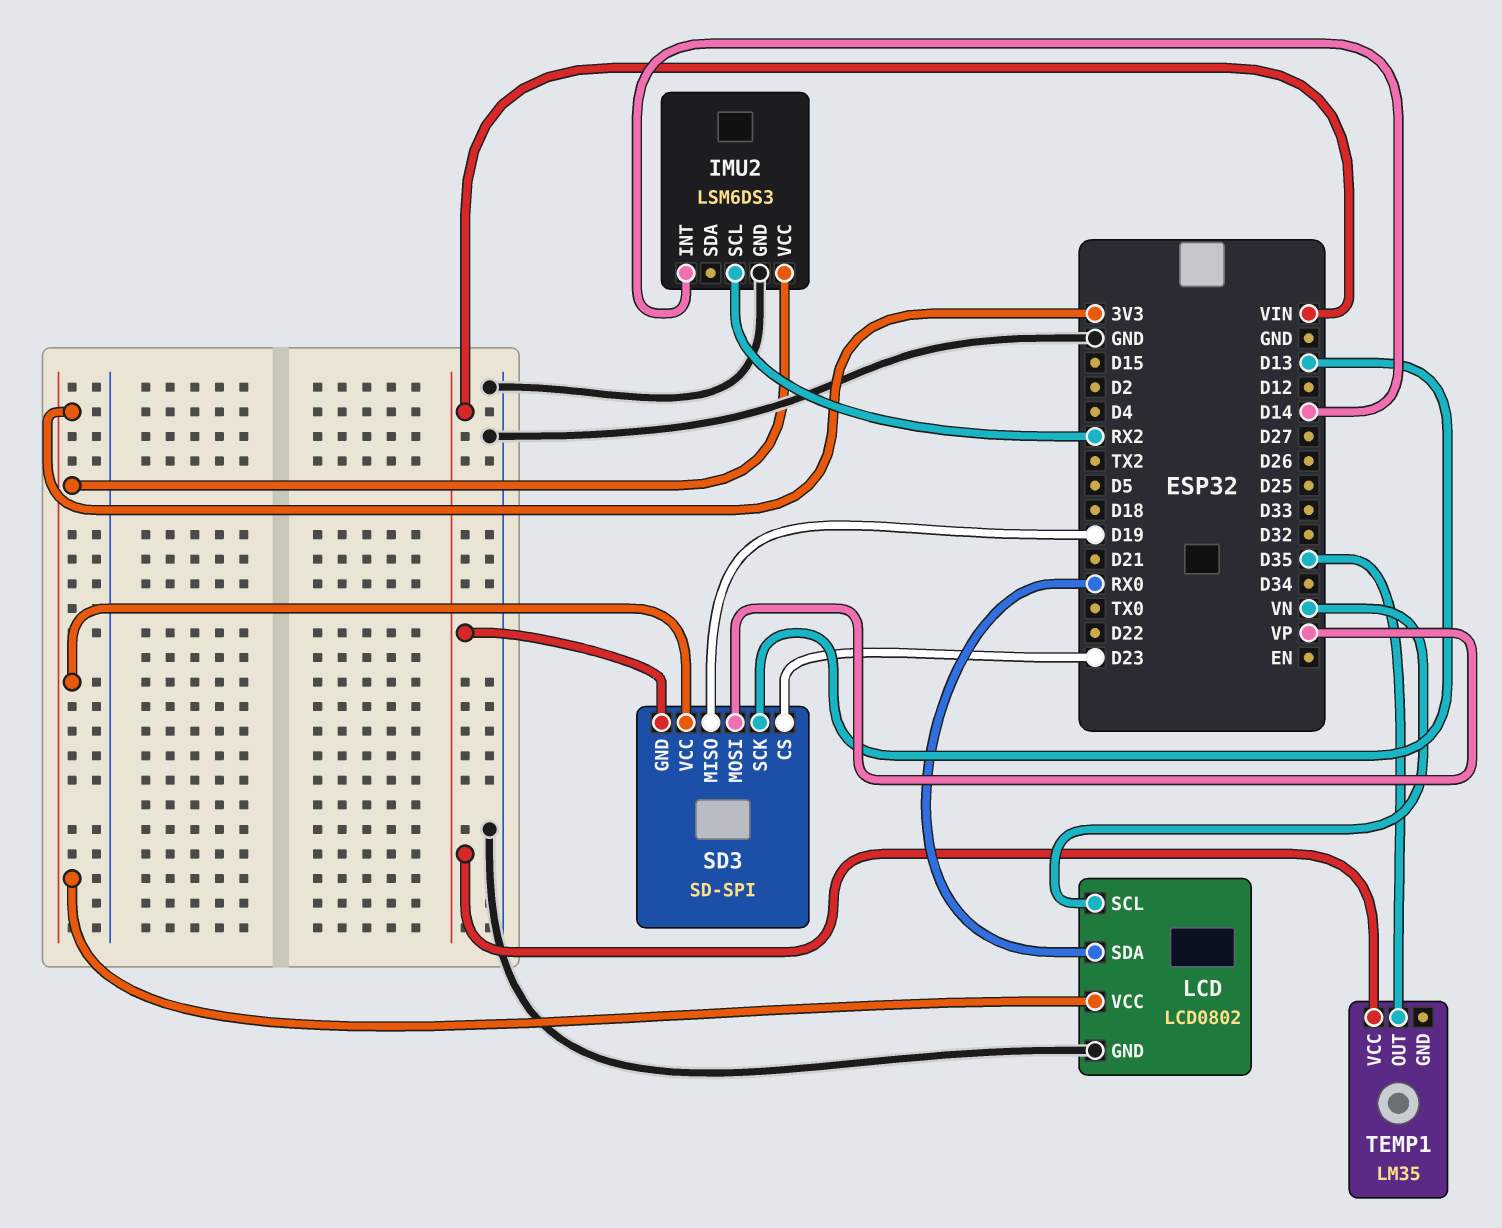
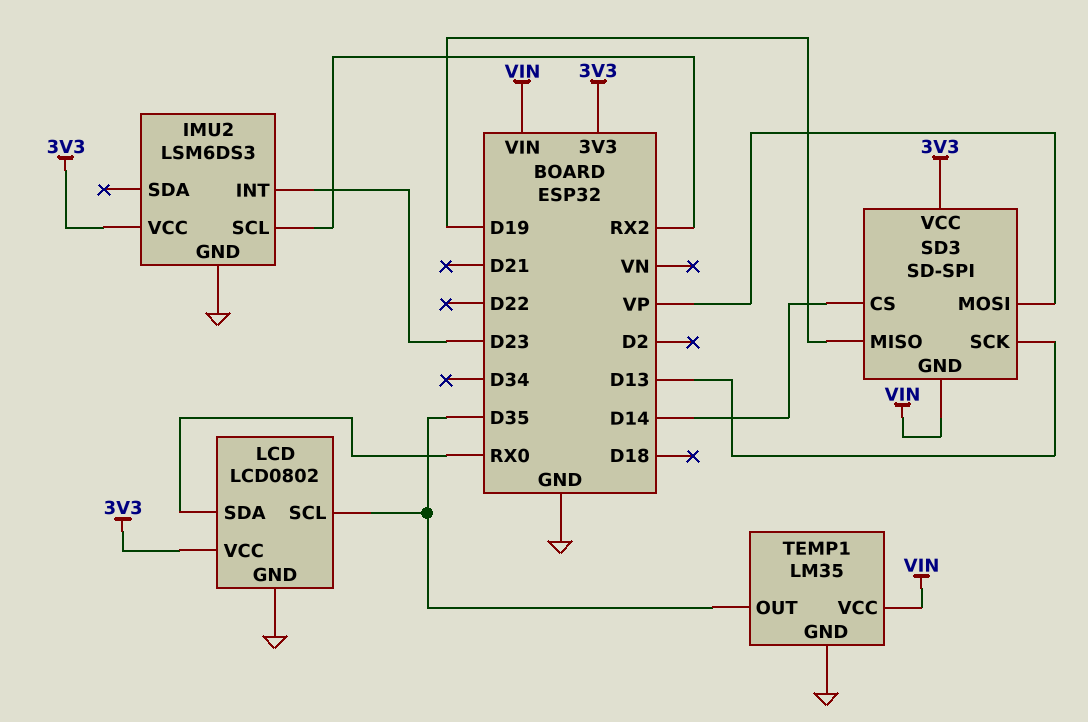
IMU2 pin INT: D14 -> D23
LCD pin SCL: VN -> D35
SD3 pin CS: D23 -> D14
TEMP1 pin GND: none -> GND

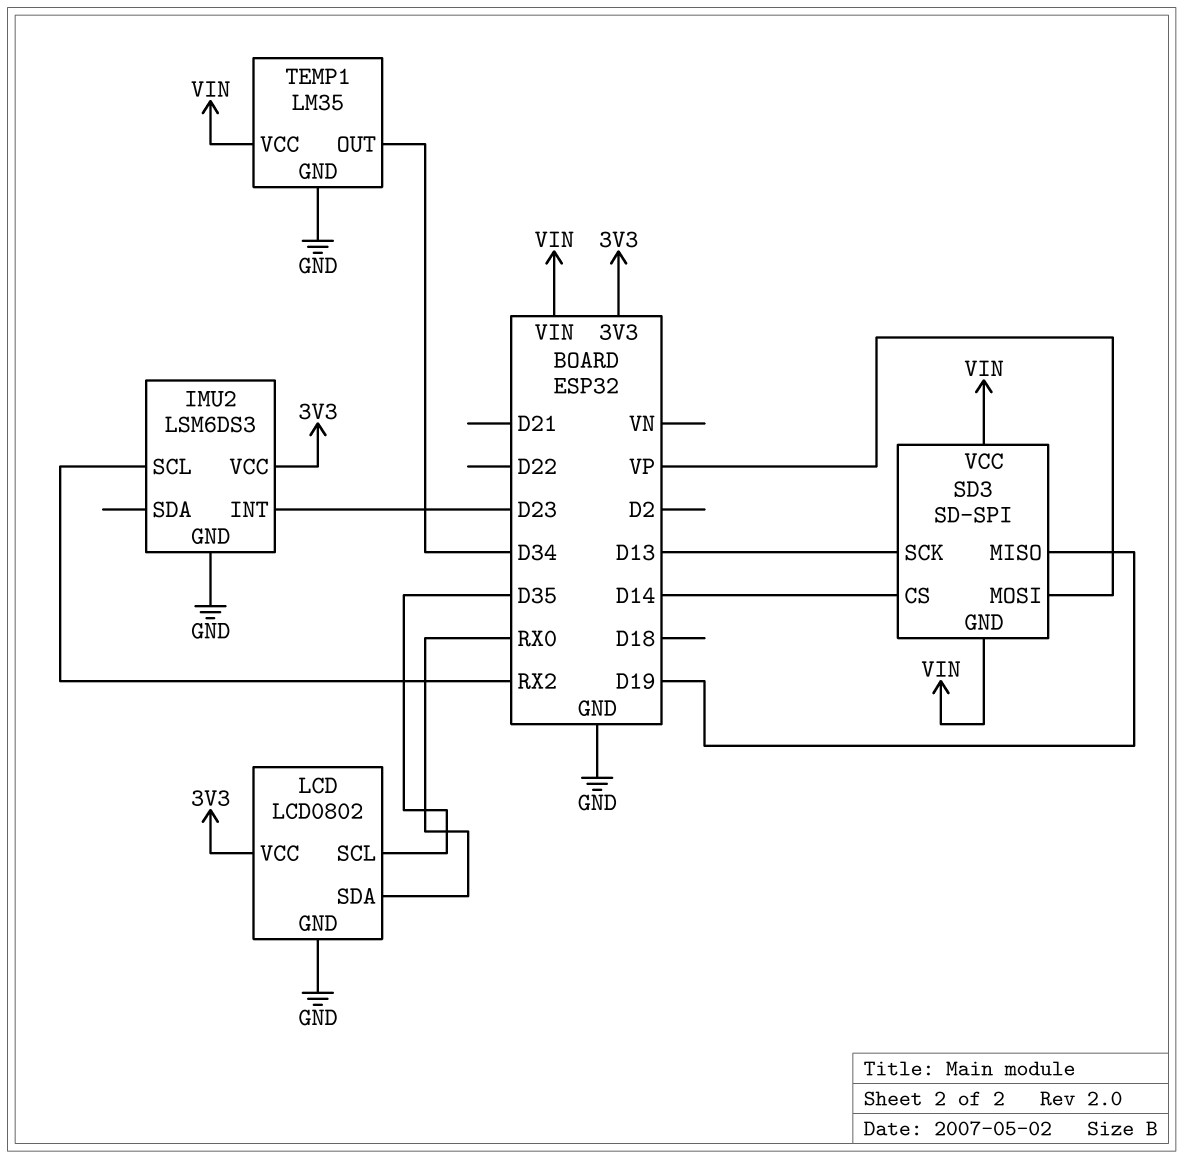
SD3 pin VCC: 3V3 -> VIN
TEMP1 pin OUT: D35 -> D34

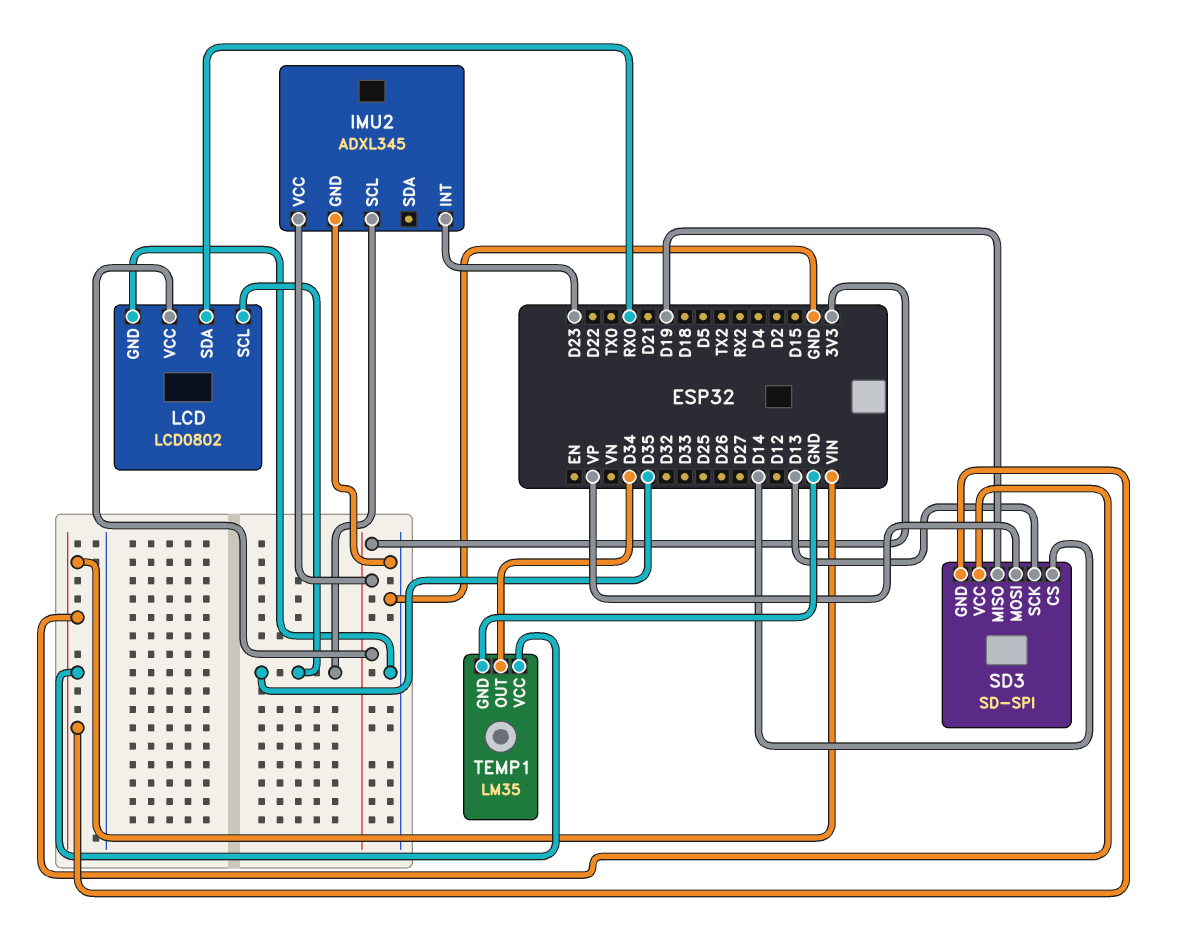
IMU2: LSM6DS3 -> ADXL345
IMU2 pin SCL: RX2 -> D35

